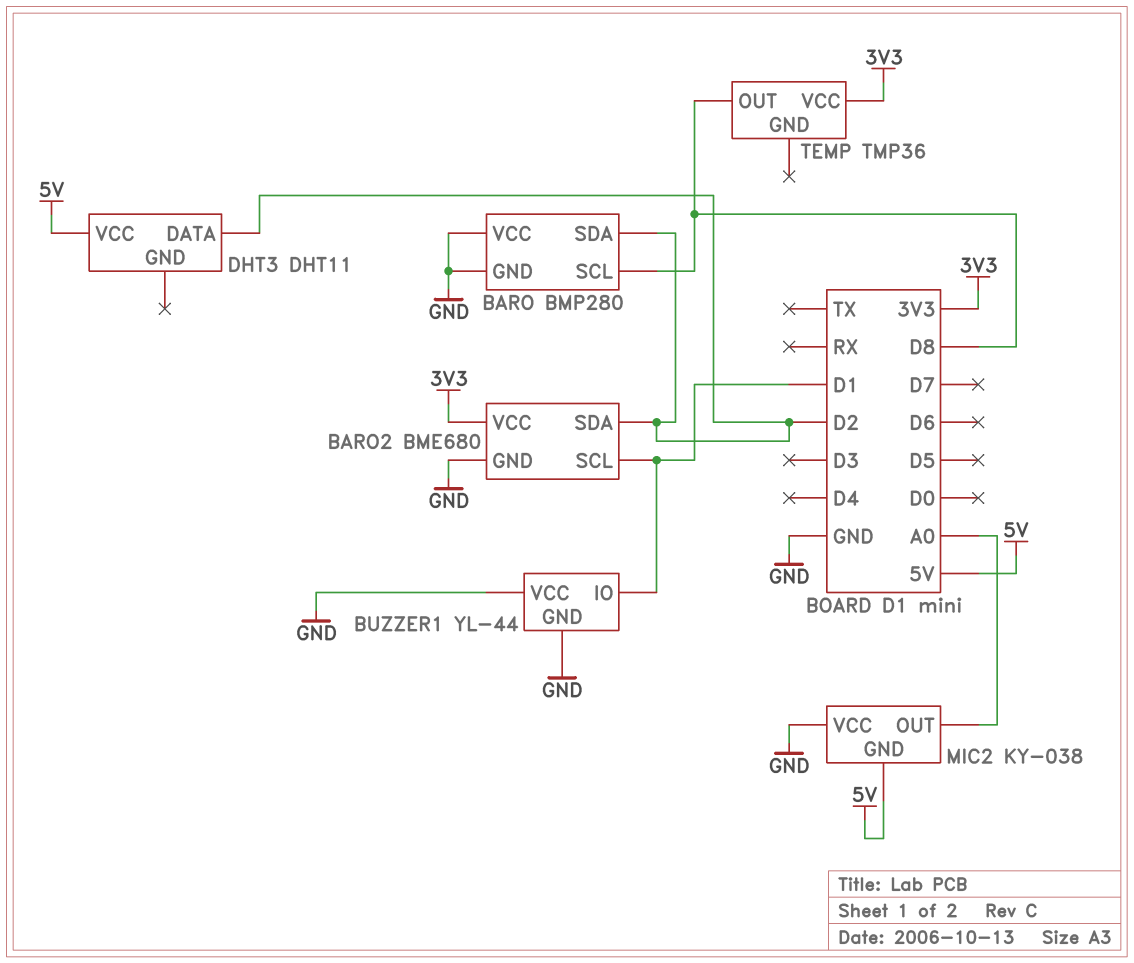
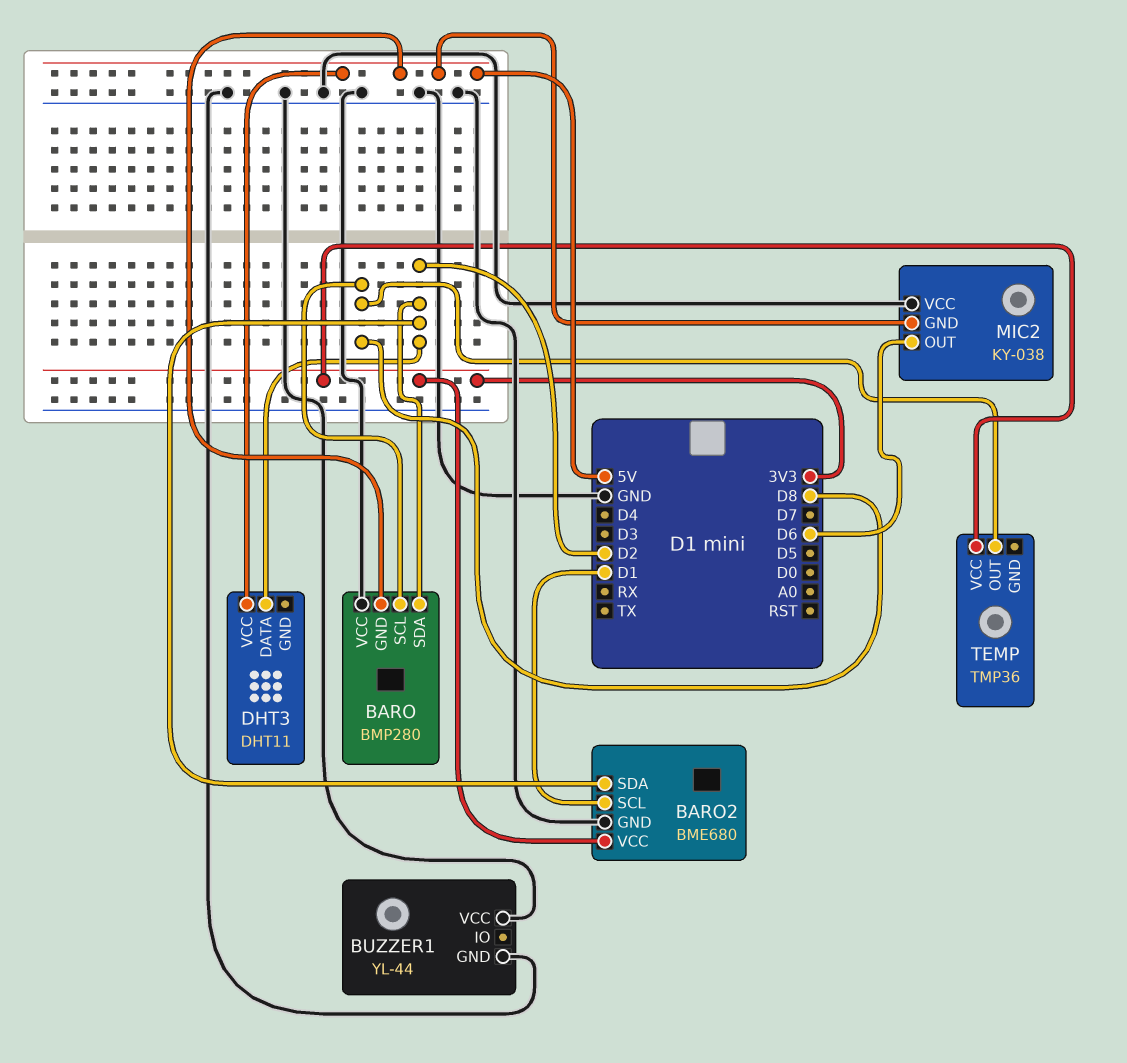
BARO pin GND: GND -> 5V
BUZZER1 pin IO: D1 -> none
MIC2 pin OUT: A0 -> D6

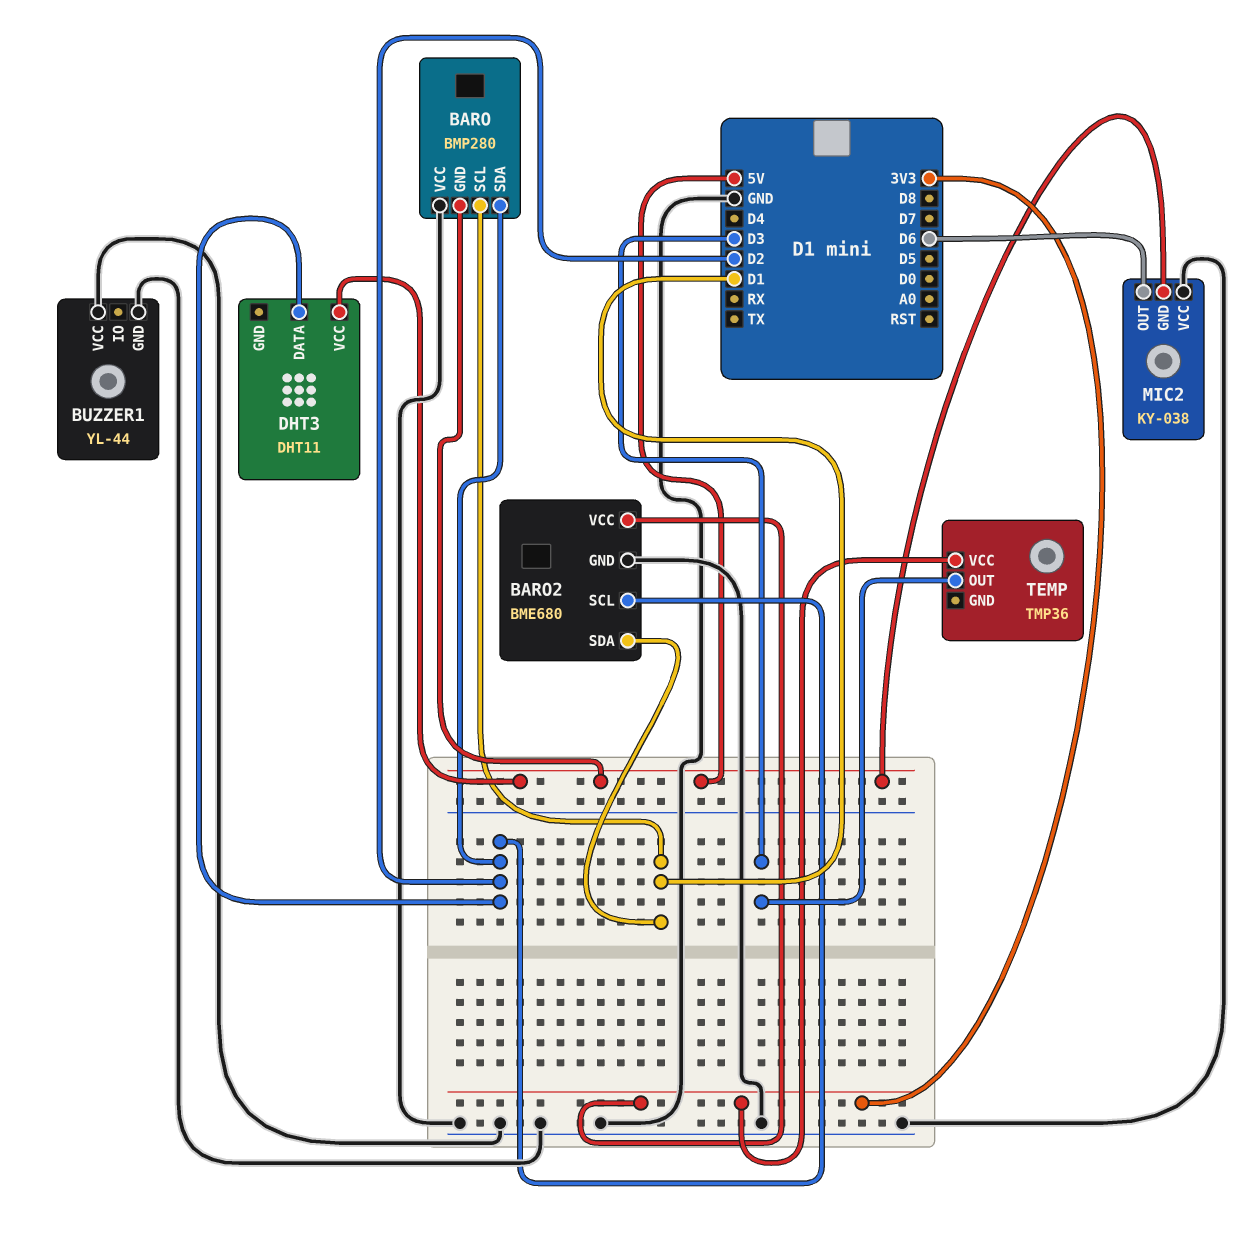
BARO pin SCL: D8 -> D1
BARO2 pin SCL: D1 -> D2
BARO2 pin SDA: D2 -> D1
TEMP pin OUT: D8 -> D3

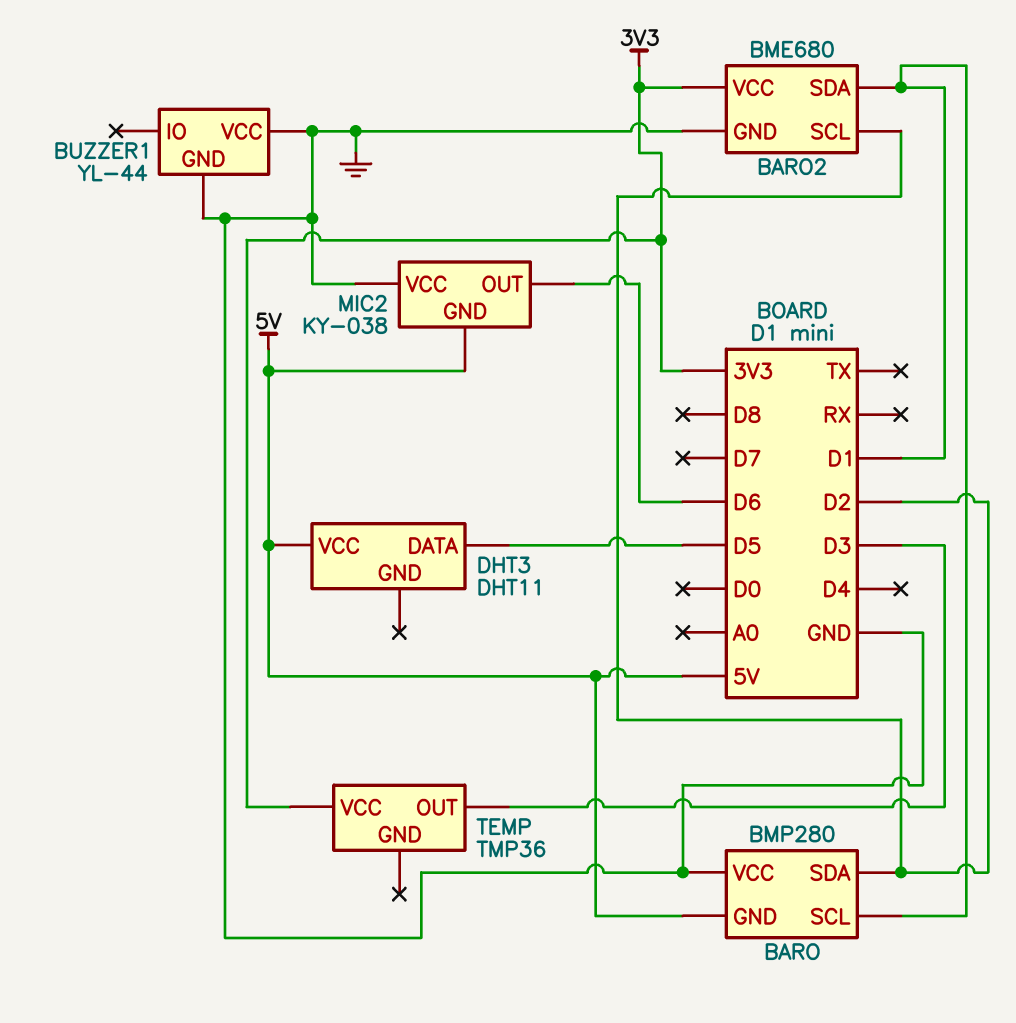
DHT3 pin DATA: D2 -> D5

